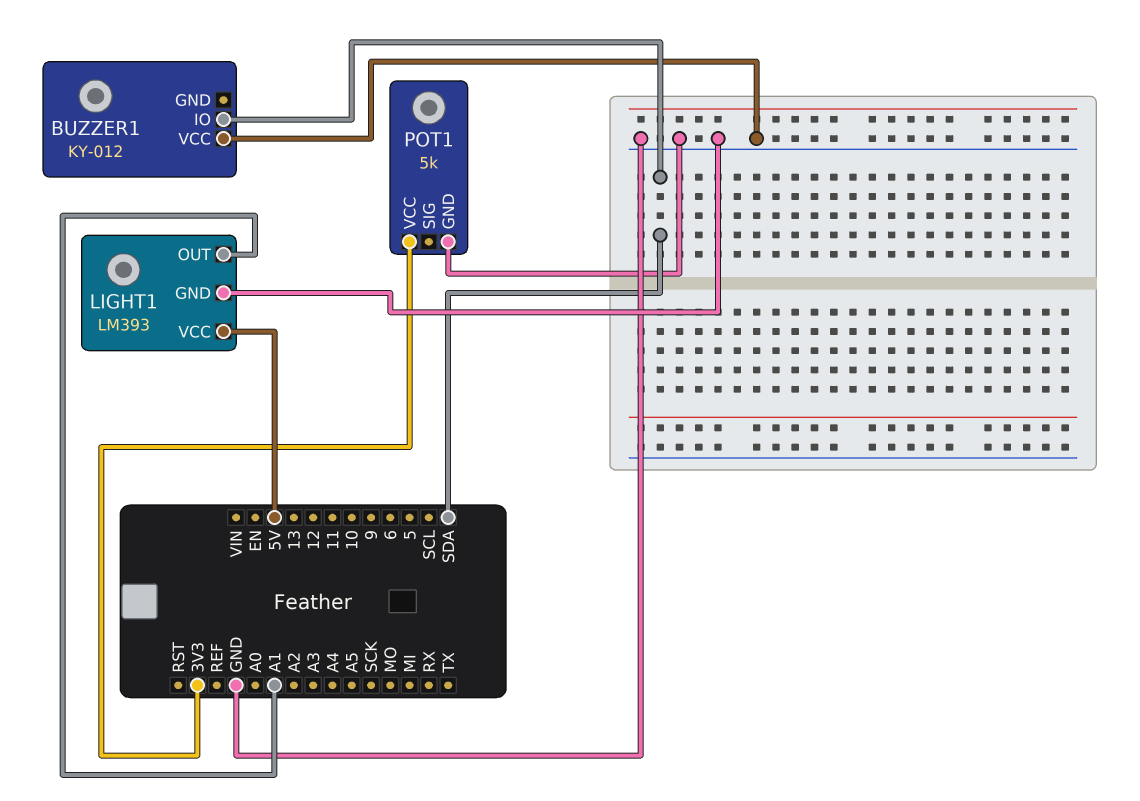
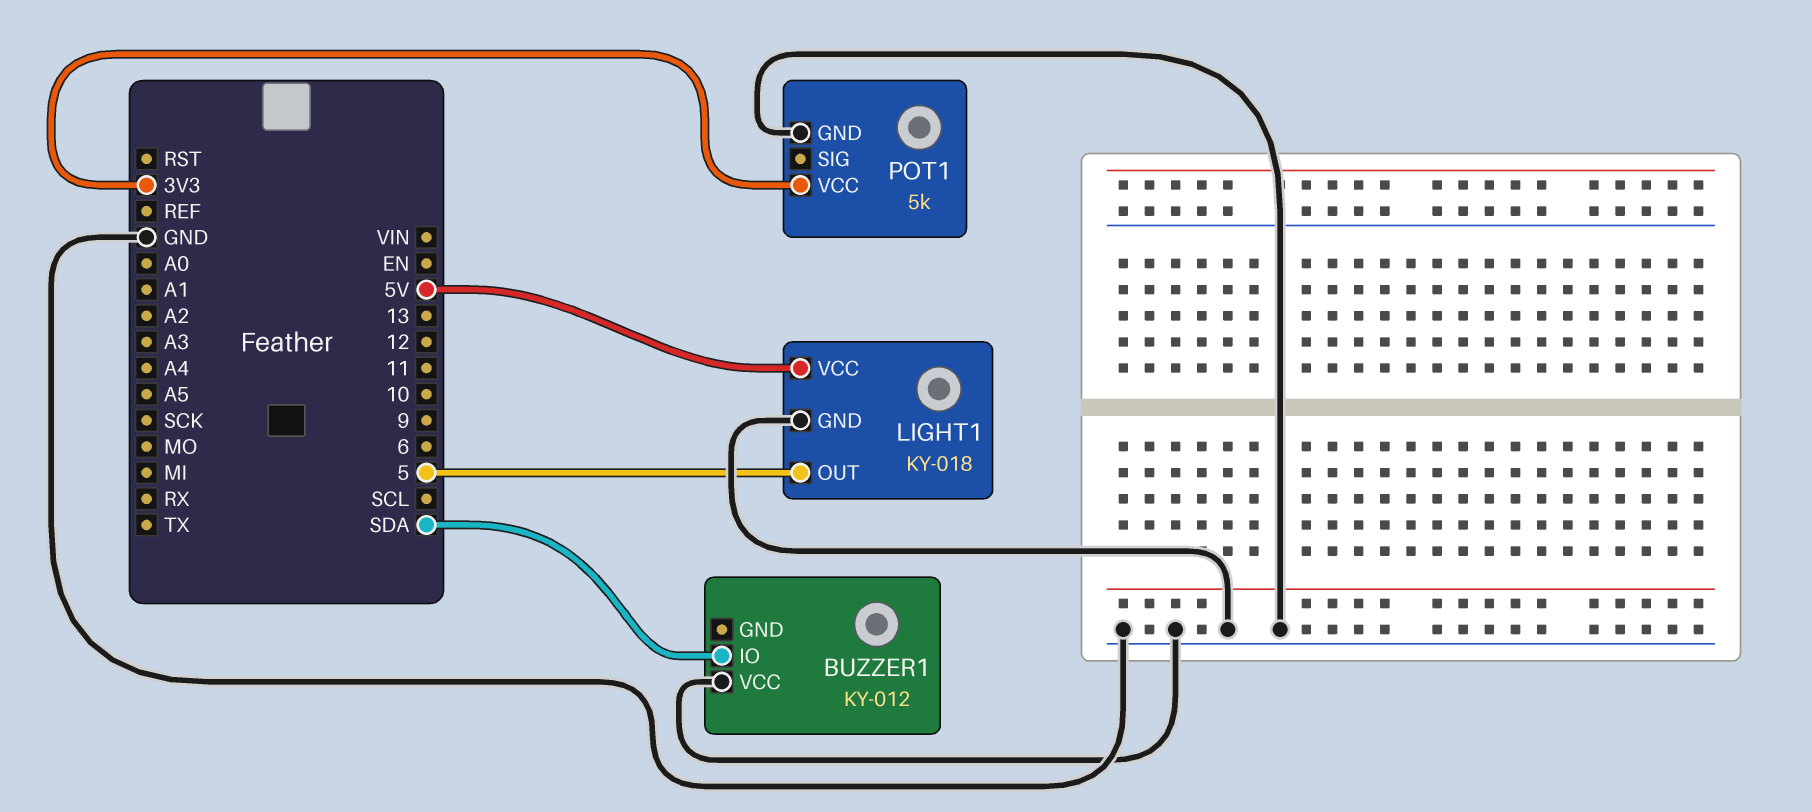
LIGHT1: LM393 -> KY-018
LIGHT1 pin OUT: A1 -> 5

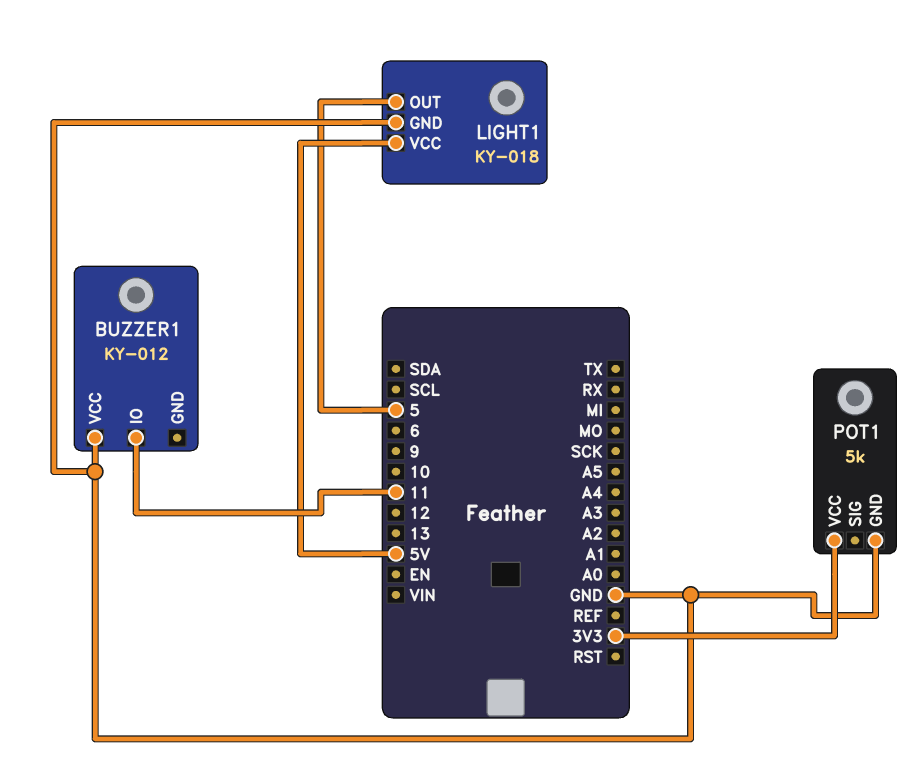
BUZZER1 pin IO: SDA -> 11

